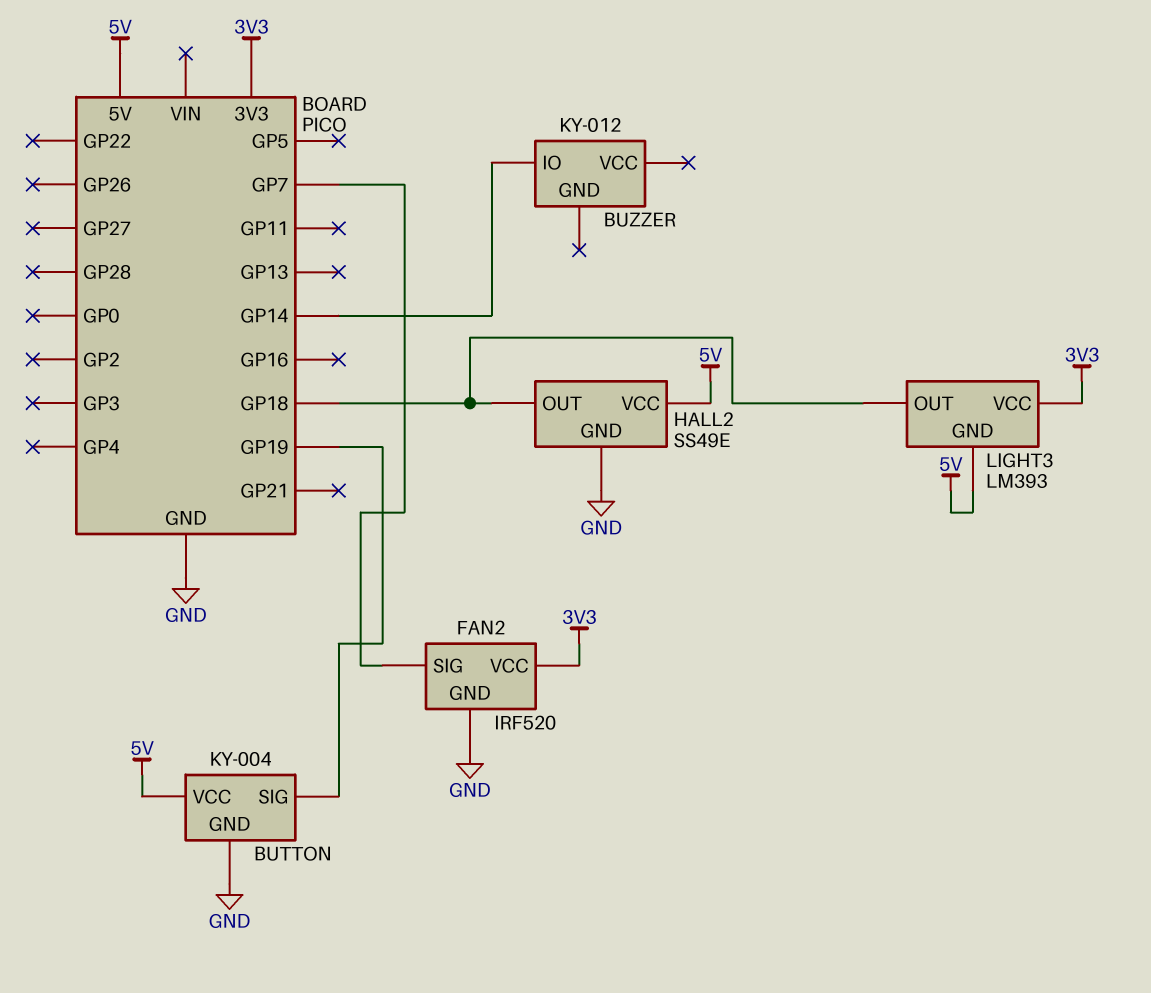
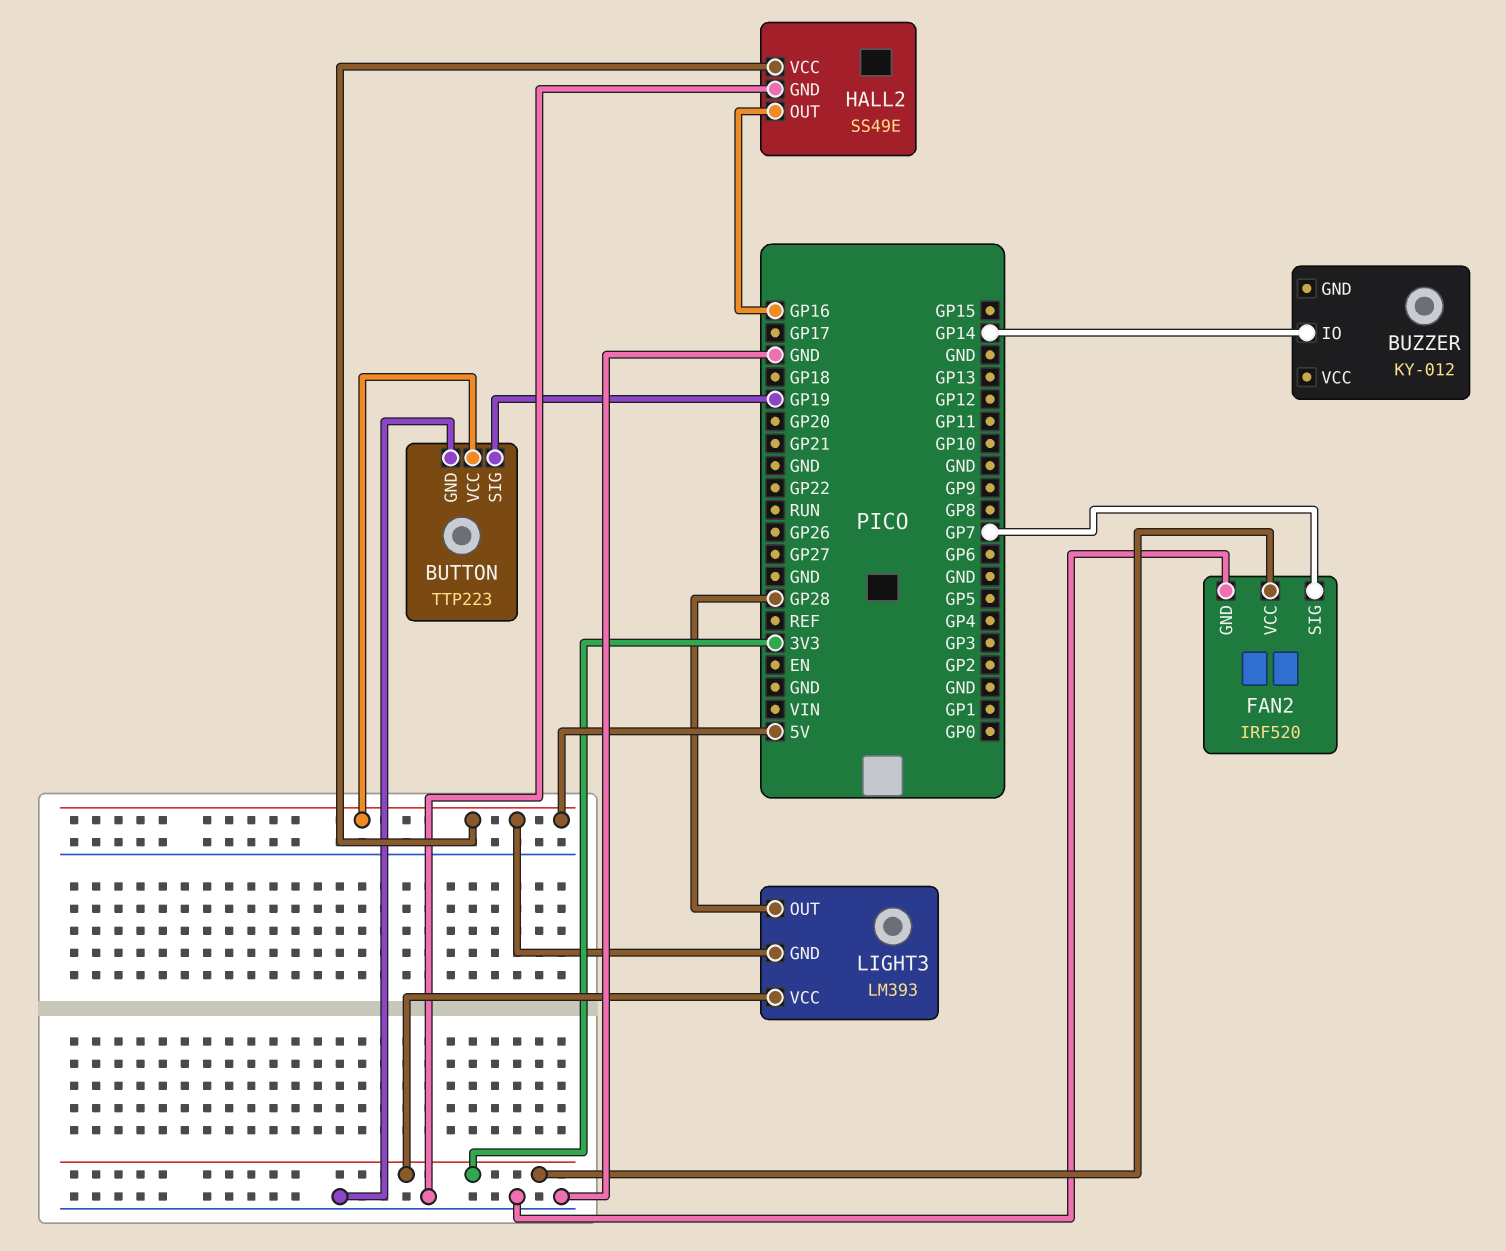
BUTTON: KY-004 -> TTP223
HALL2 pin OUT: GP18 -> GP16
LIGHT3 pin OUT: GP18 -> GP28

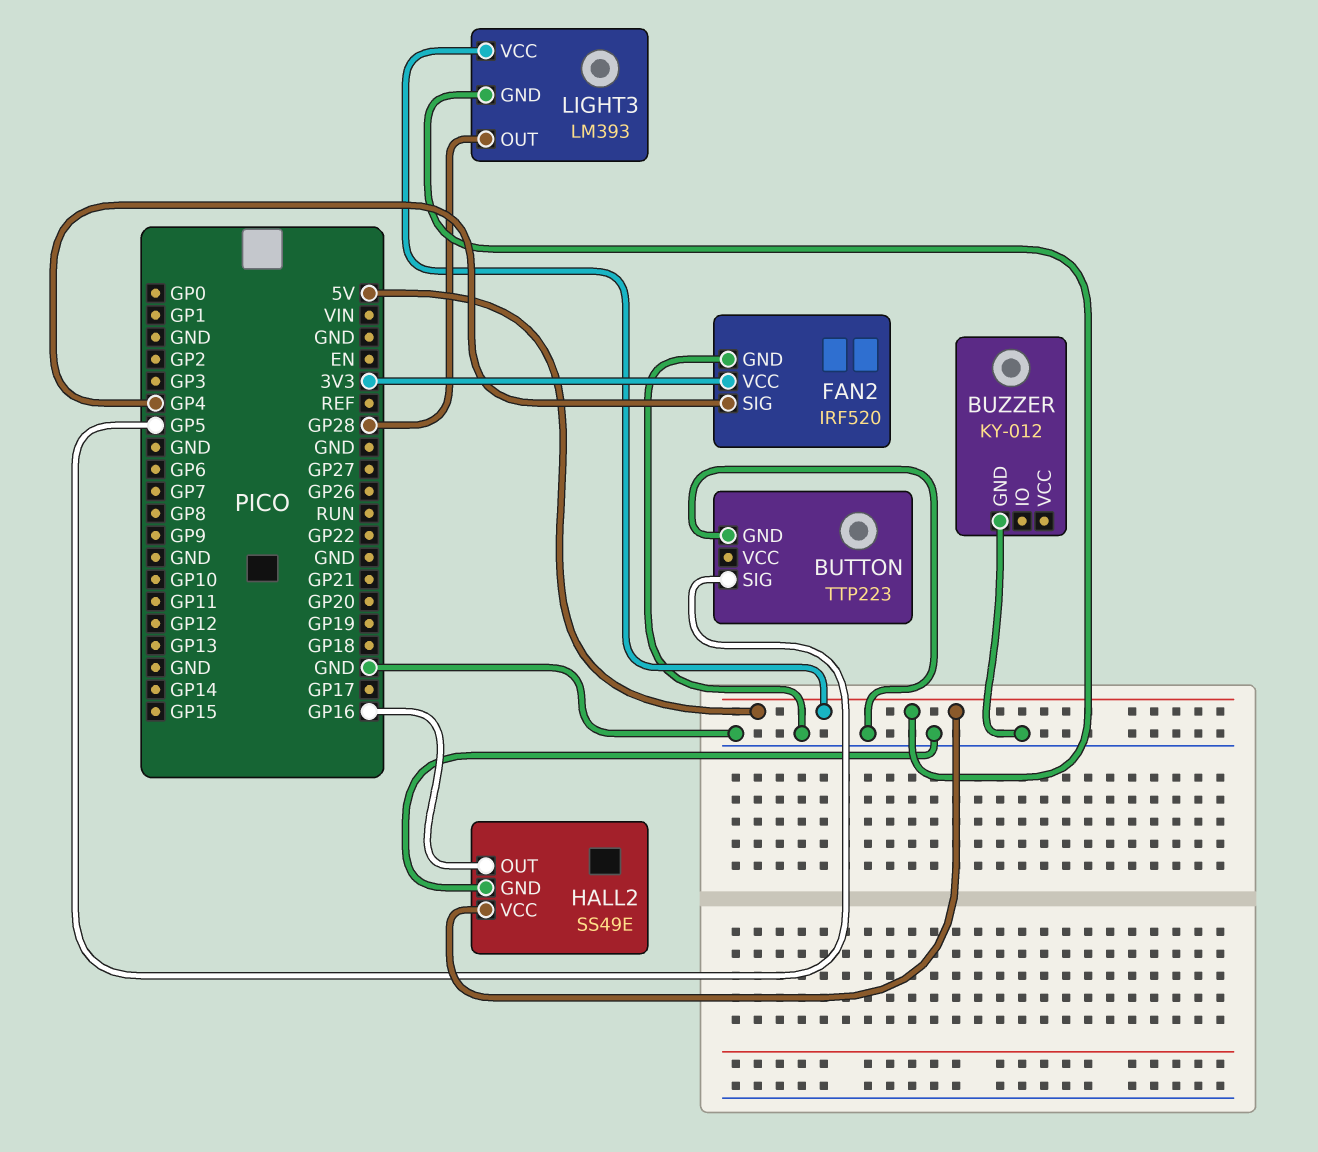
BUTTON pin SIG: GP19 -> GP5
BUTTON pin VCC: 5V -> none
BUZZER pin GND: none -> GND
BUZZER pin IO: GP14 -> none
FAN2 pin SIG: GP7 -> GP4
LIGHT3 pin VCC: 3V3 -> 5V

